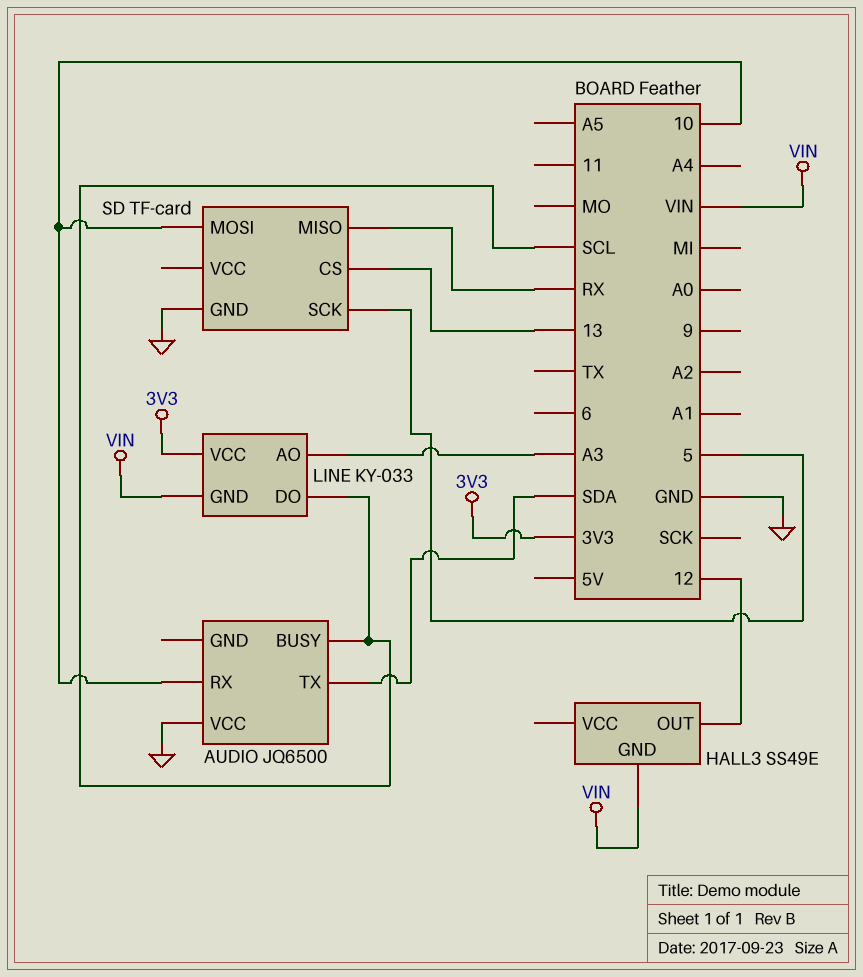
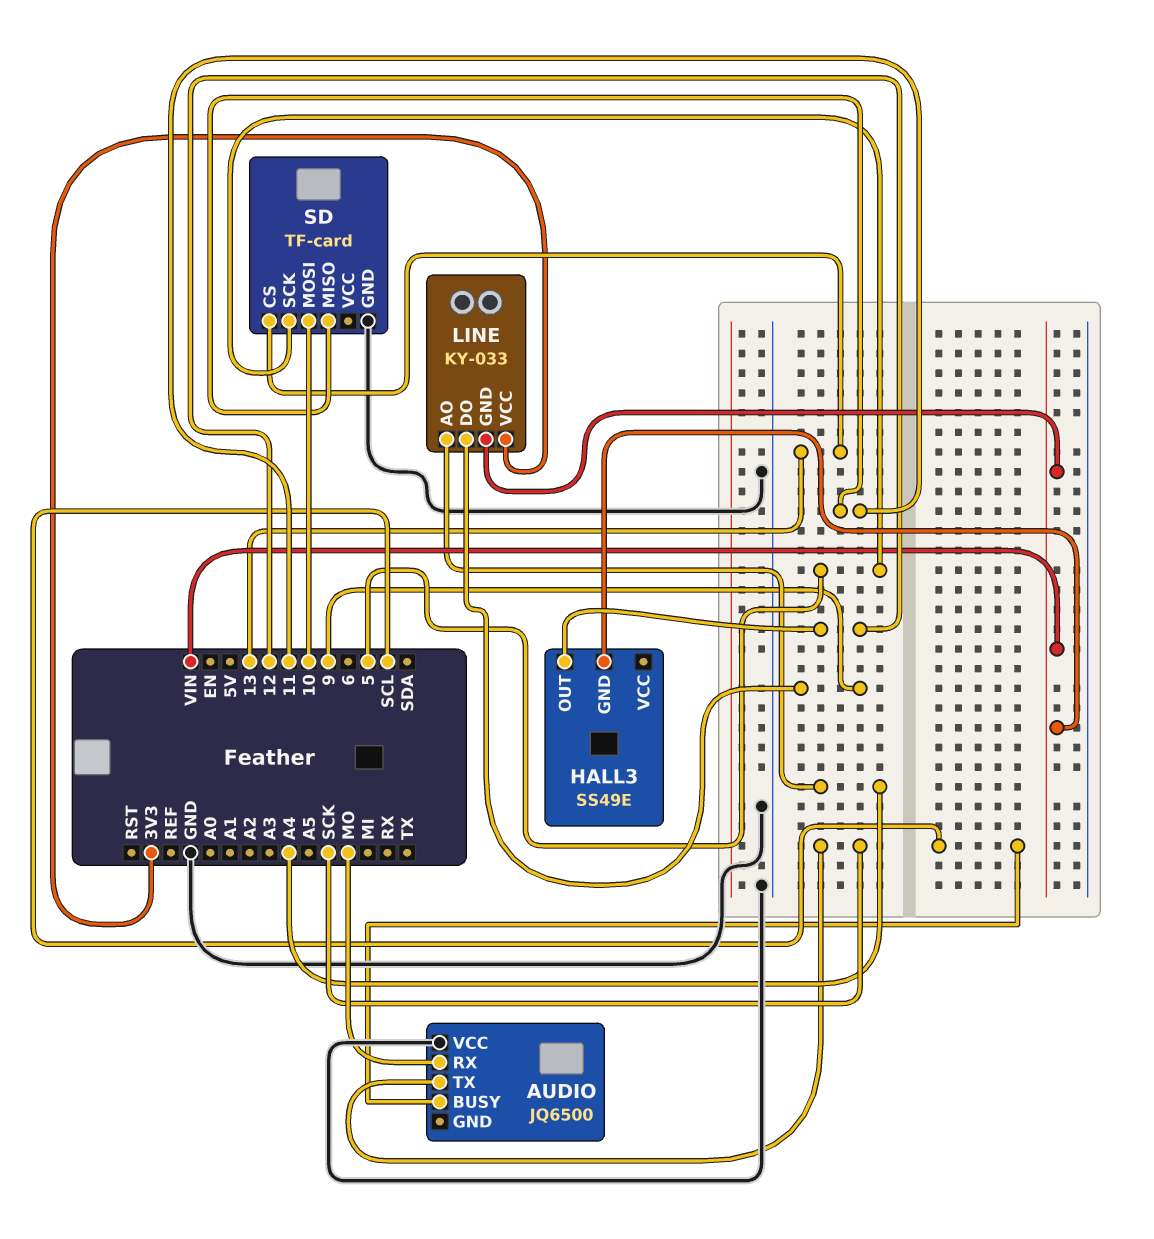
AUDIO pin RX: 10 -> MO
AUDIO pin TX: SDA -> SCK
LINE pin AO: A3 -> A4
LINE pin DO: SCL -> 9
SD pin MISO: RX -> 11

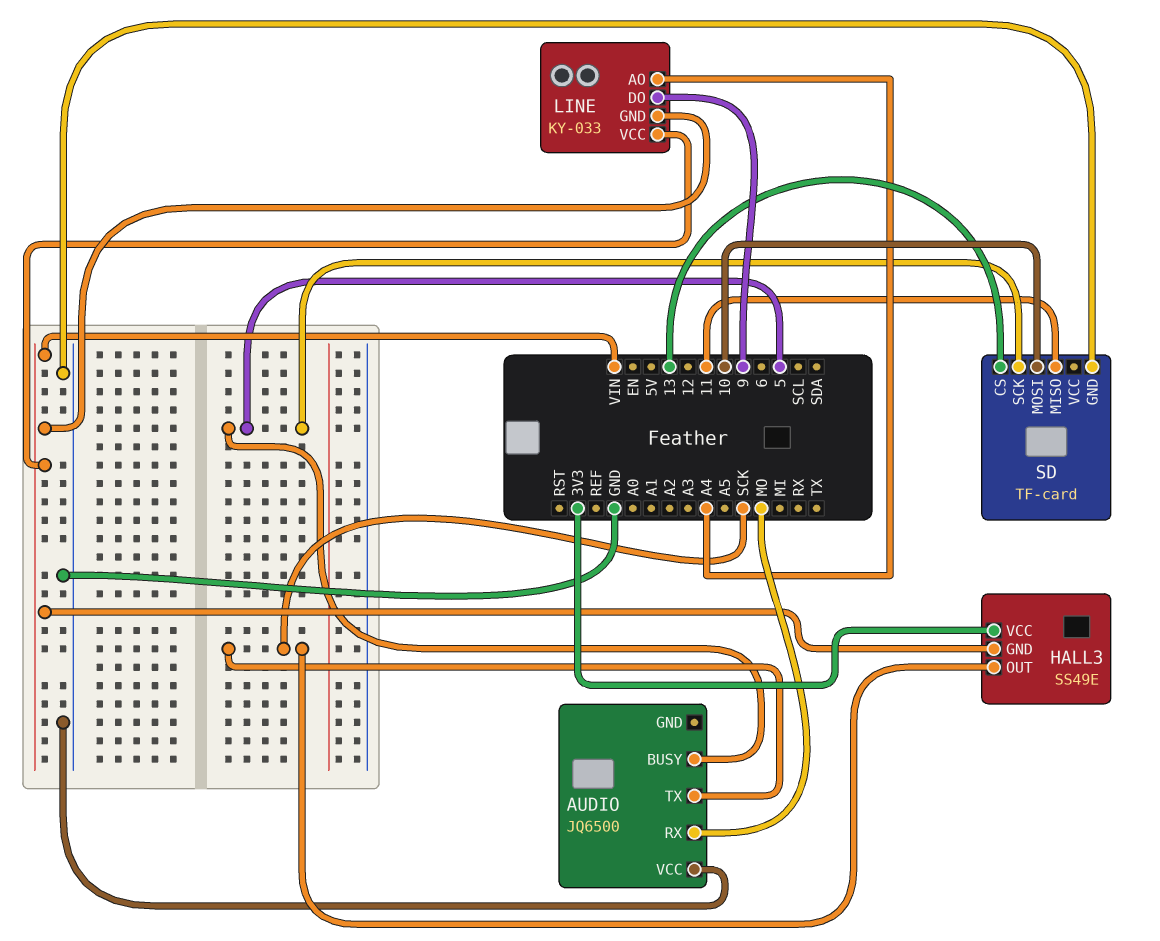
AUDIO pin BUSY: SCL -> 5
HALL3 pin OUT: 12 -> SCK
HALL3 pin VCC: none -> 3V3
LINE pin VCC: 3V3 -> VIN

